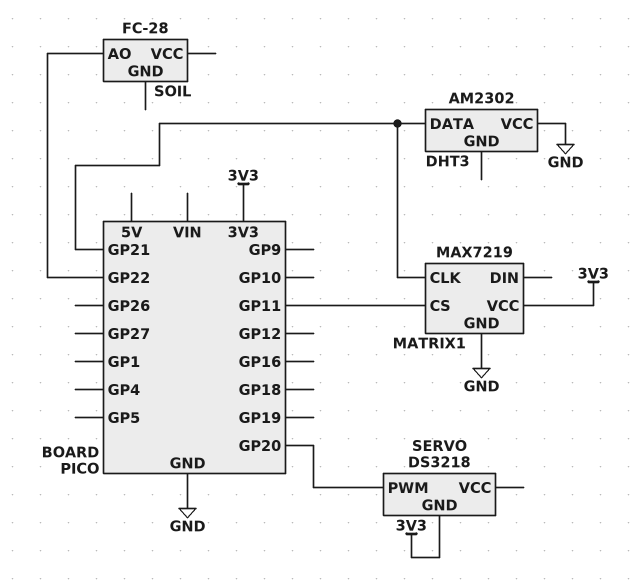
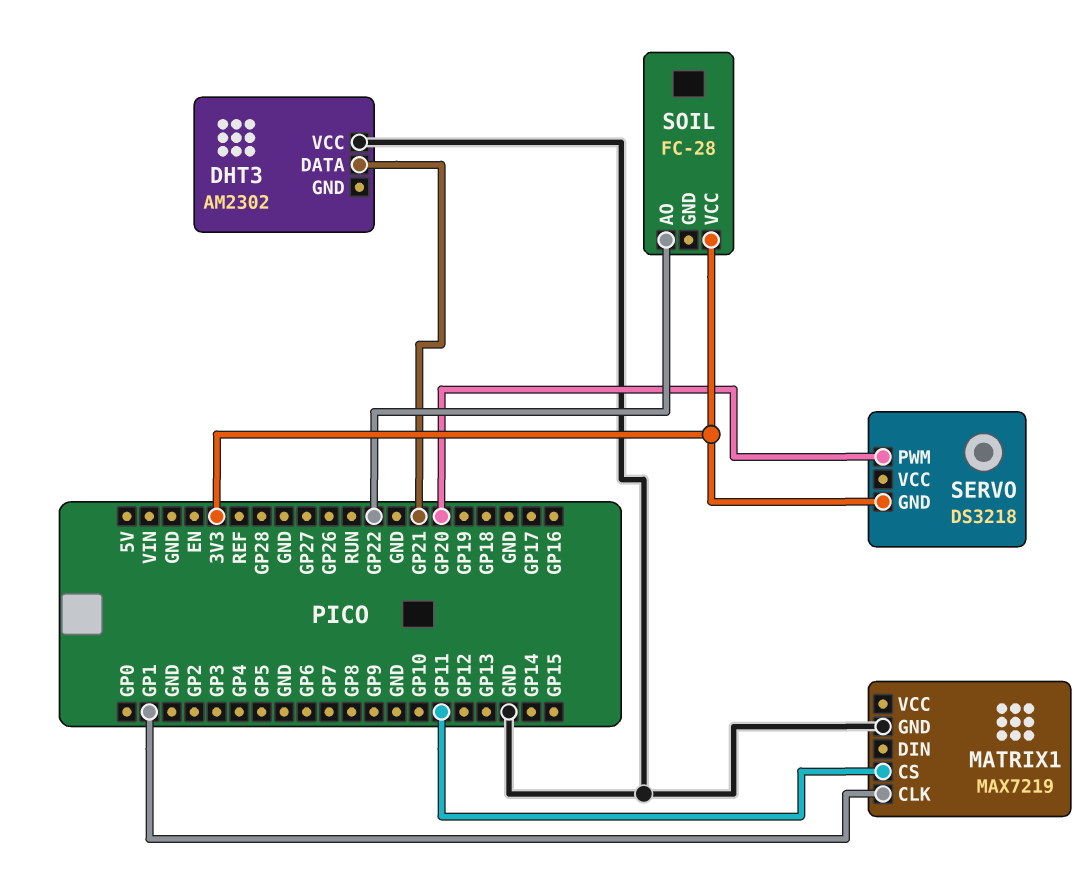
MATRIX1 pin CLK: GP21 -> GP1
MATRIX1 pin VCC: 3V3 -> none
SOIL pin VCC: none -> 3V3

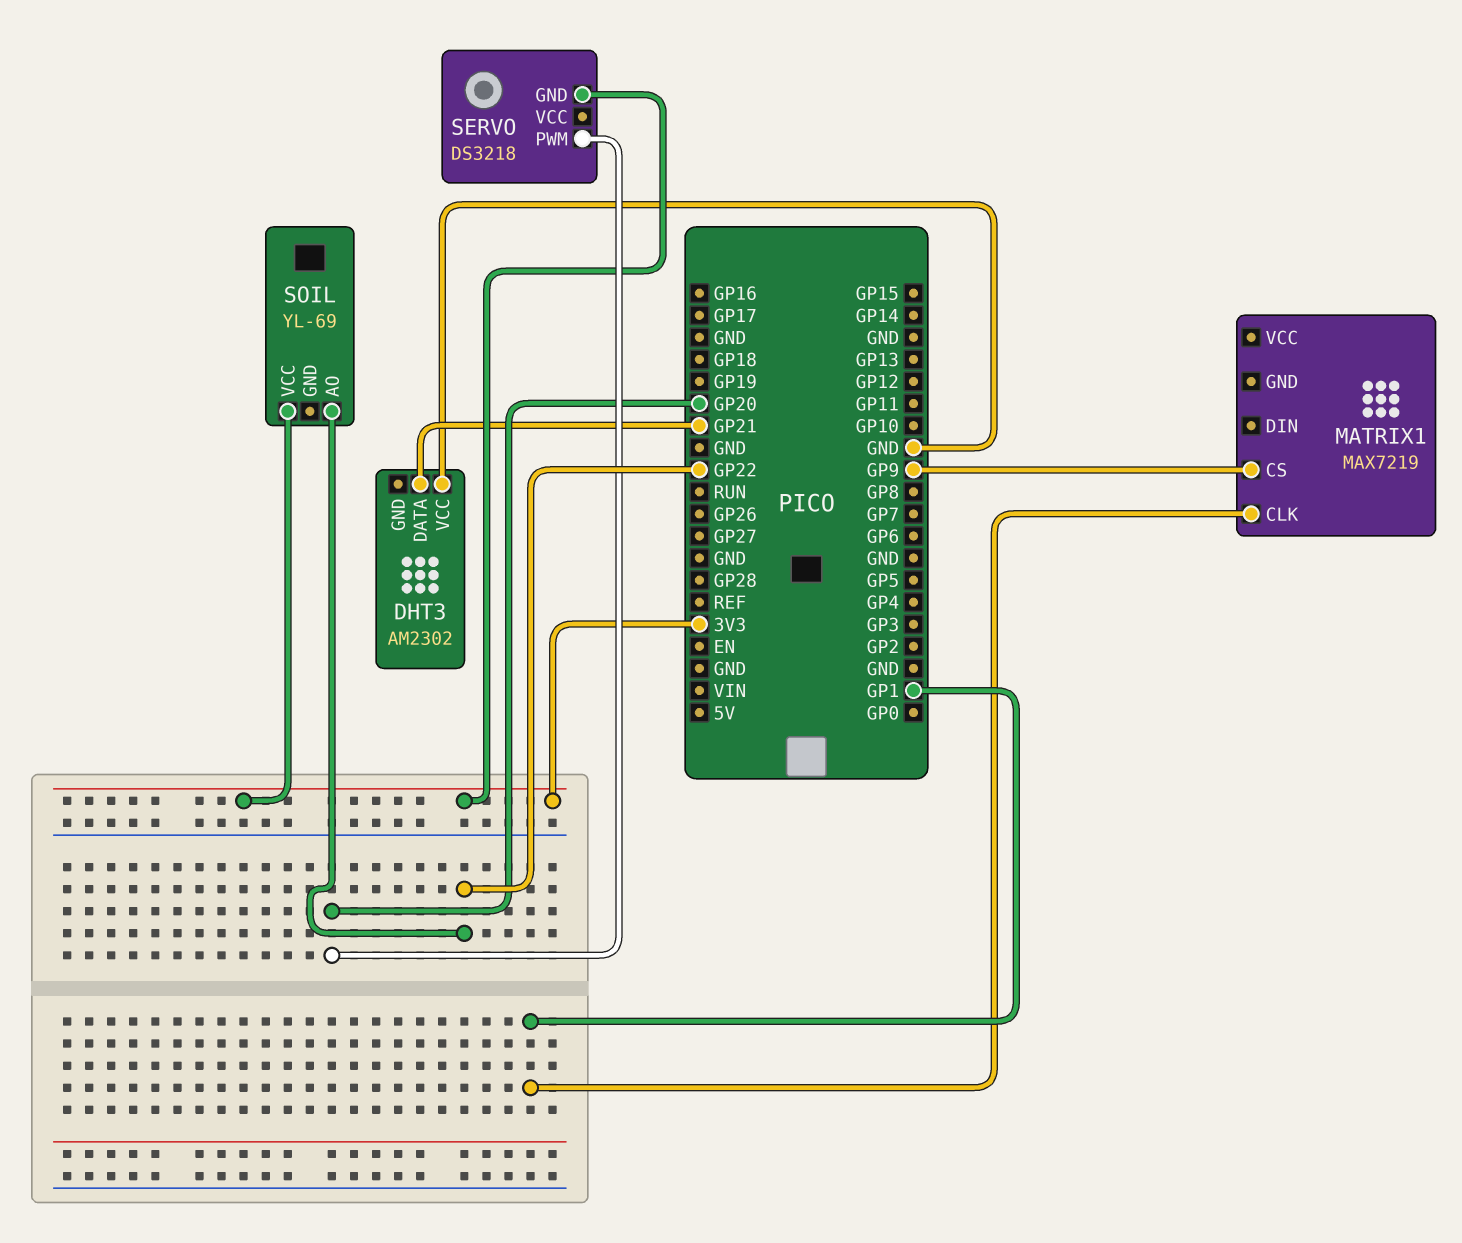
MATRIX1 pin CS: GP11 -> GP9
MATRIX1 pin GND: GND -> none
SOIL: FC-28 -> YL-69

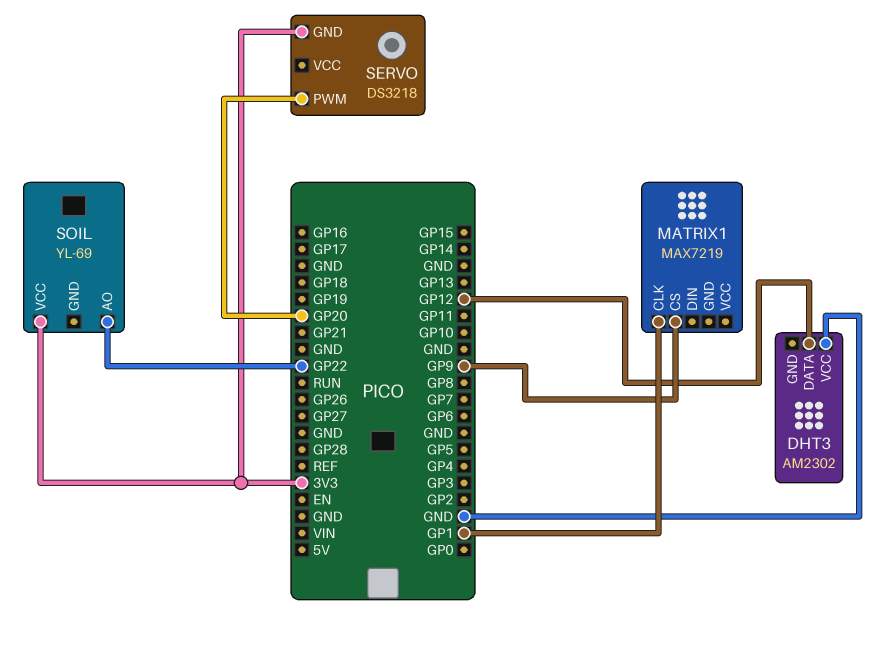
DHT3 pin DATA: GP21 -> GP12

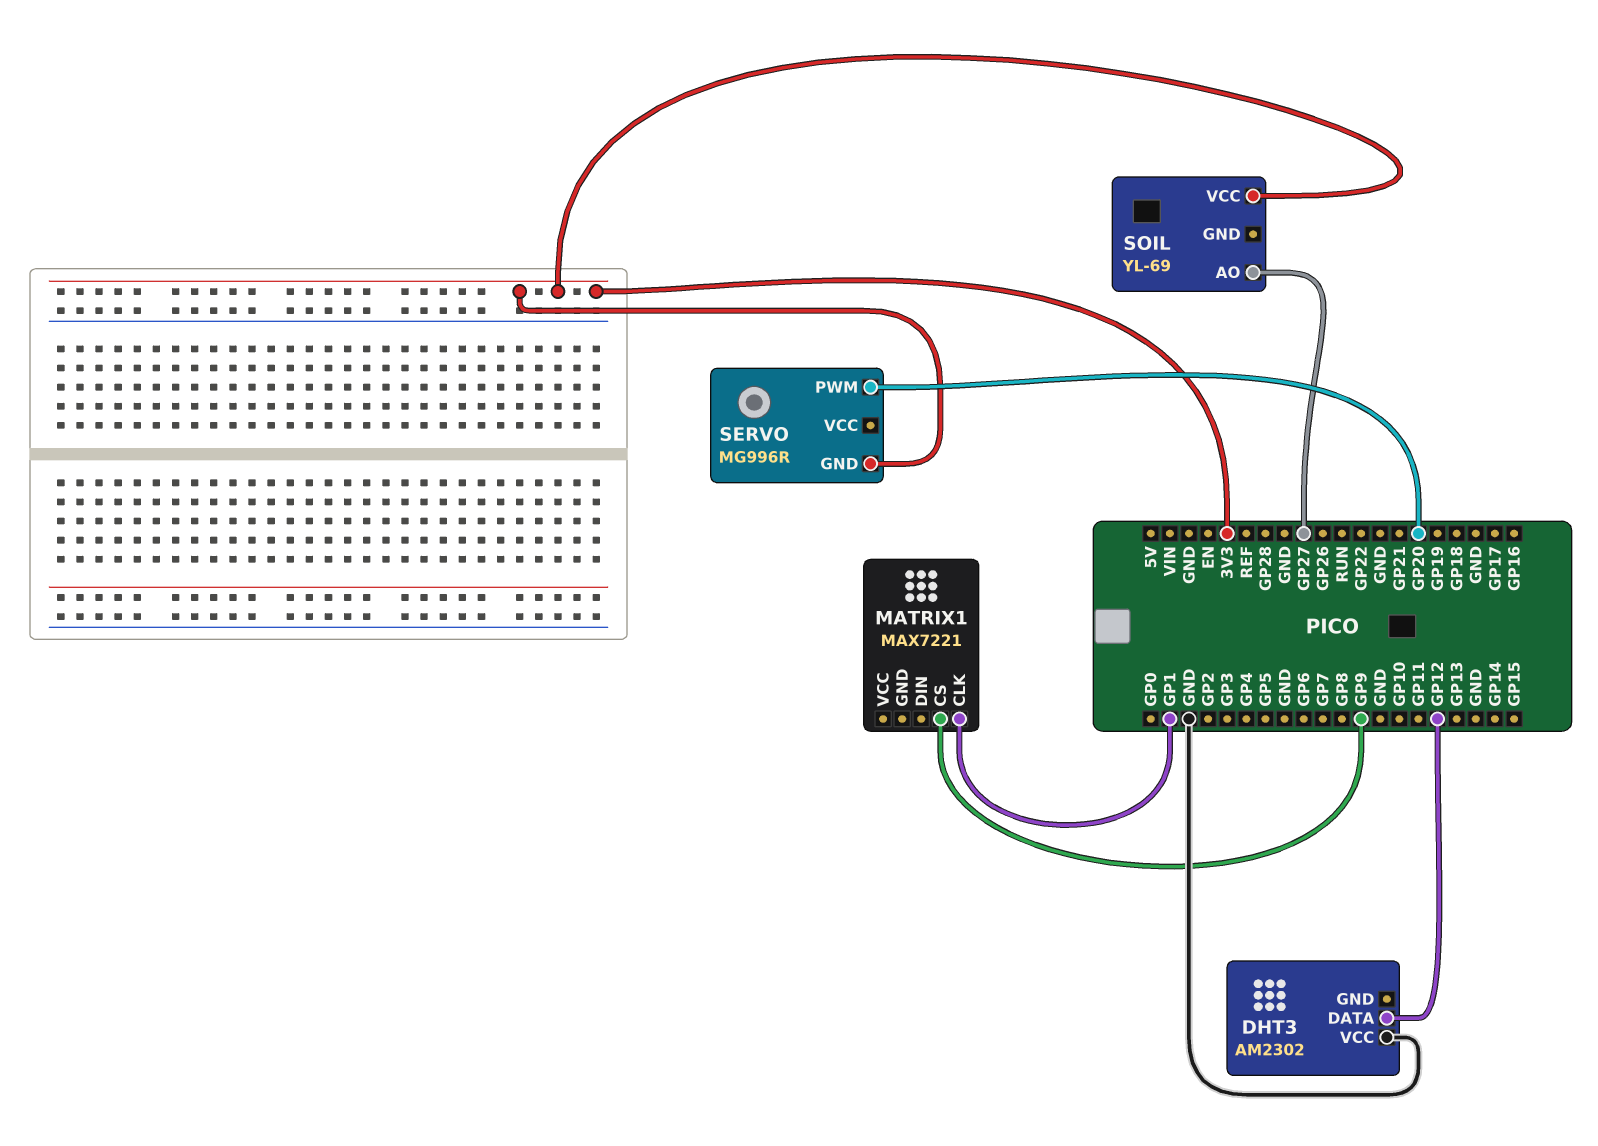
MATRIX1: MAX7219 -> MAX7221
SERVO: DS3218 -> MG996R
SOIL pin AO: GP22 -> GP27

